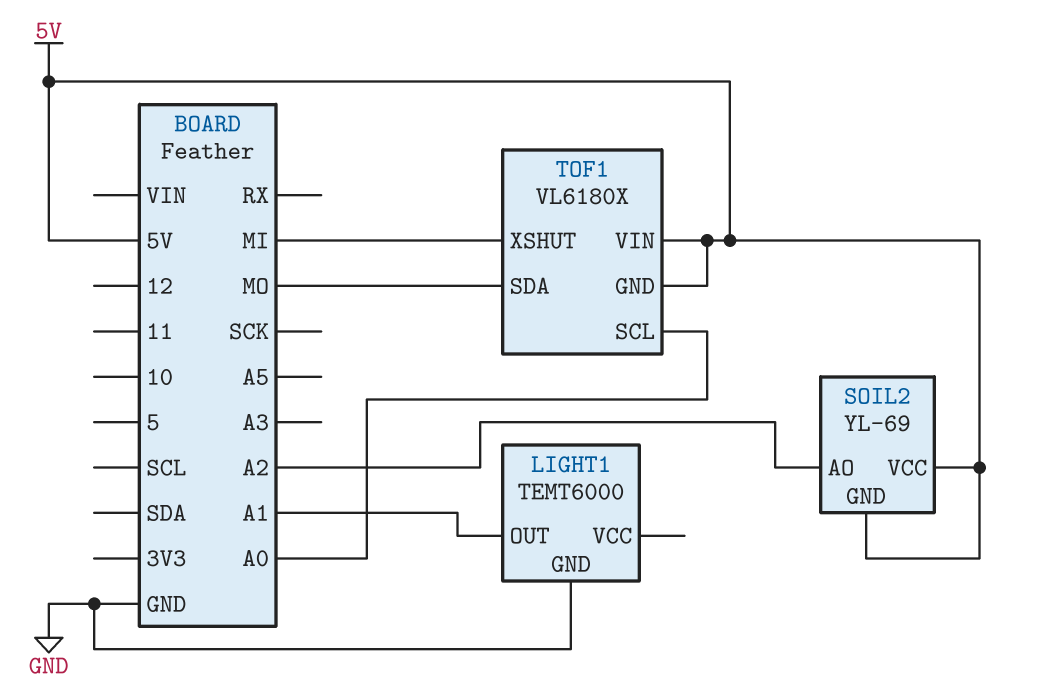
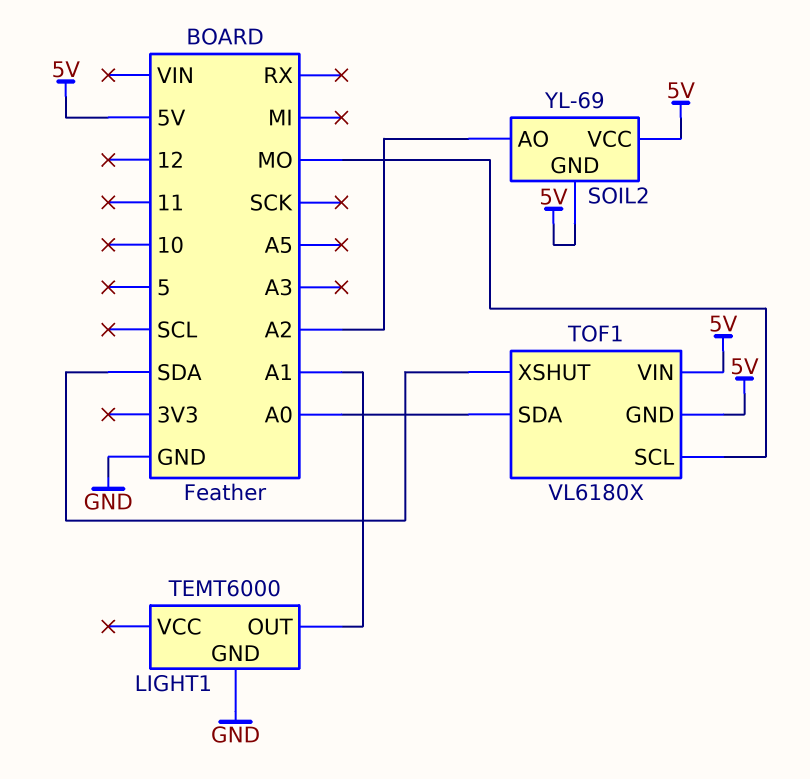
TOF1 pin SCL: A0 -> MO
TOF1 pin SDA: MO -> A0
TOF1 pin XSHUT: MI -> SDA

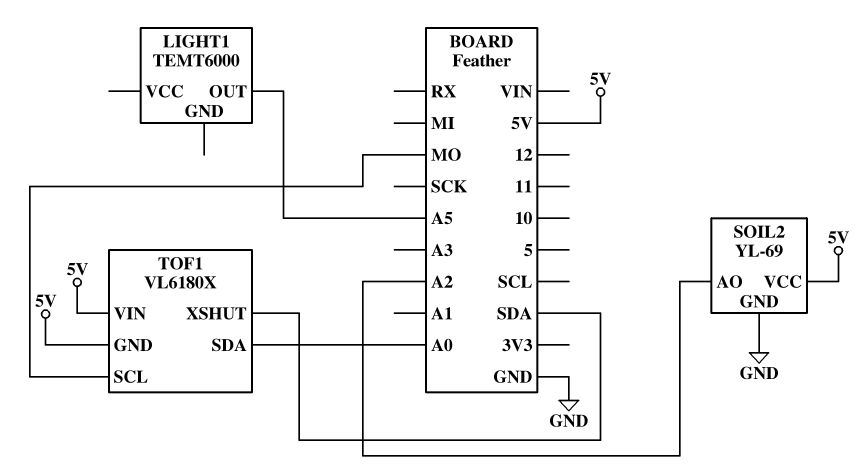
LIGHT1 pin GND: GND -> none
LIGHT1 pin OUT: A1 -> A5
SOIL2 pin GND: 5V -> GND

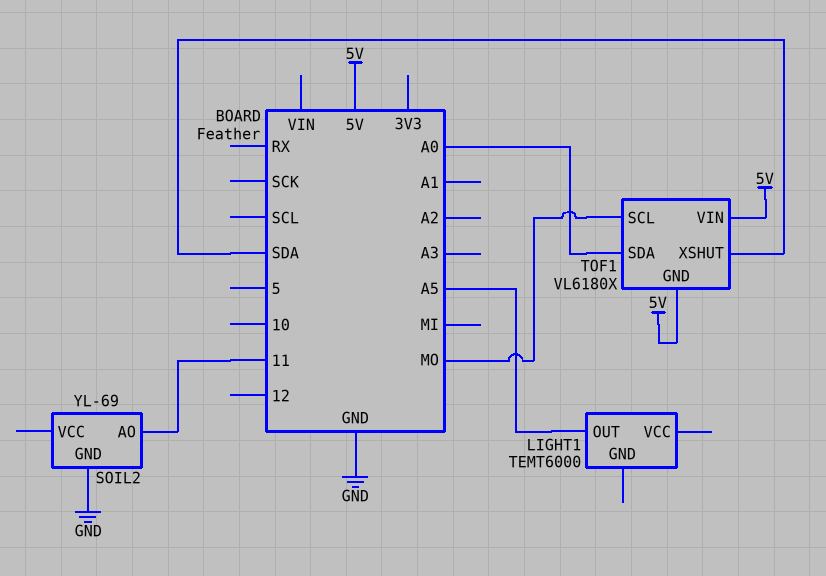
SOIL2 pin AO: A2 -> 11
SOIL2 pin VCC: 5V -> none

